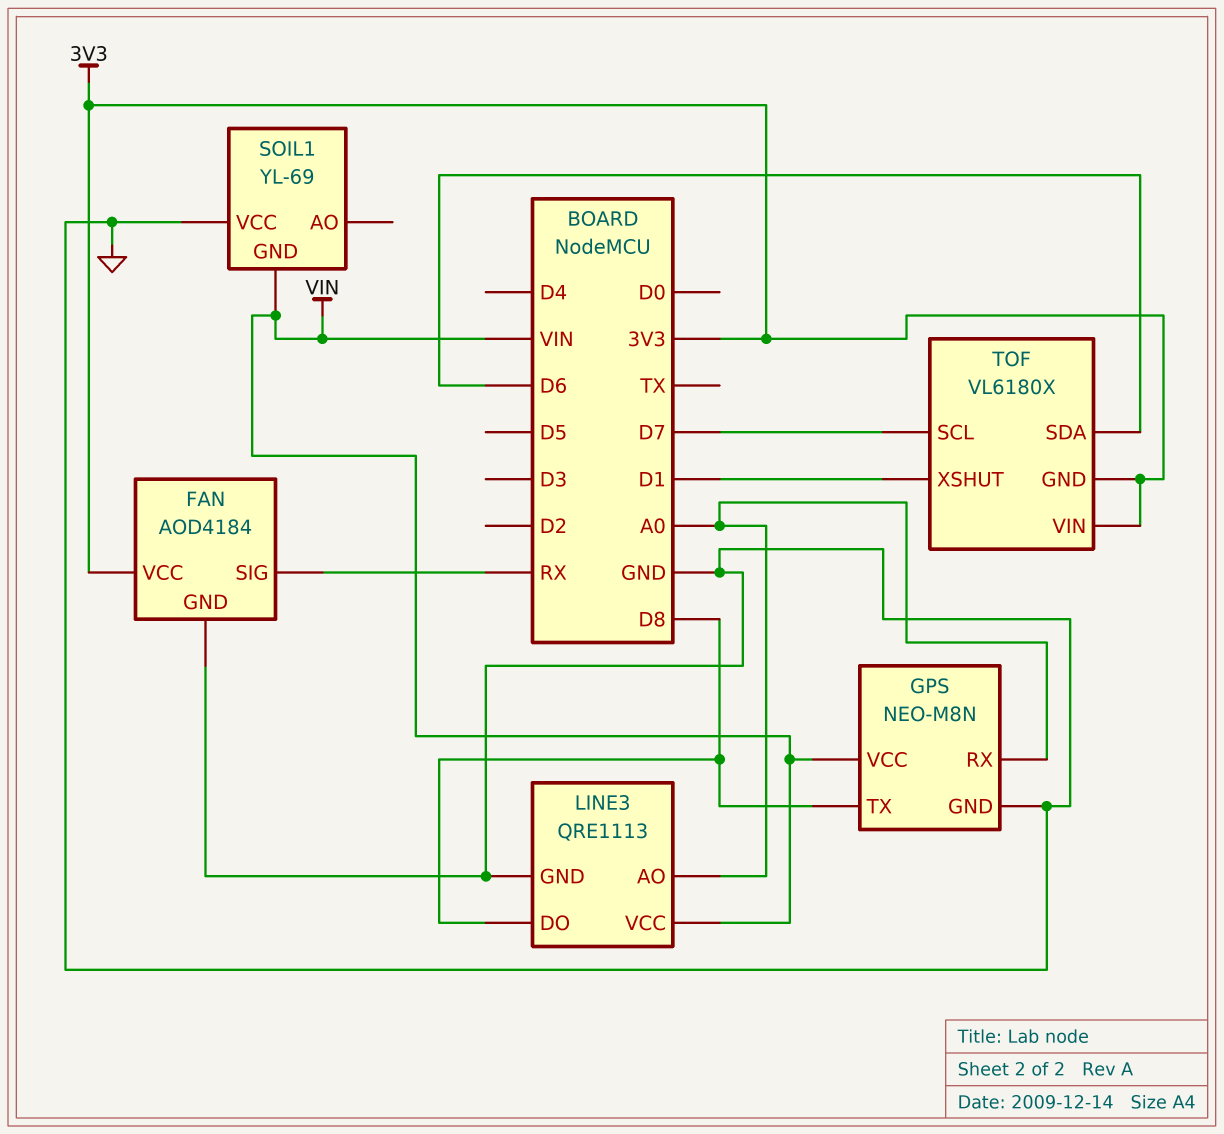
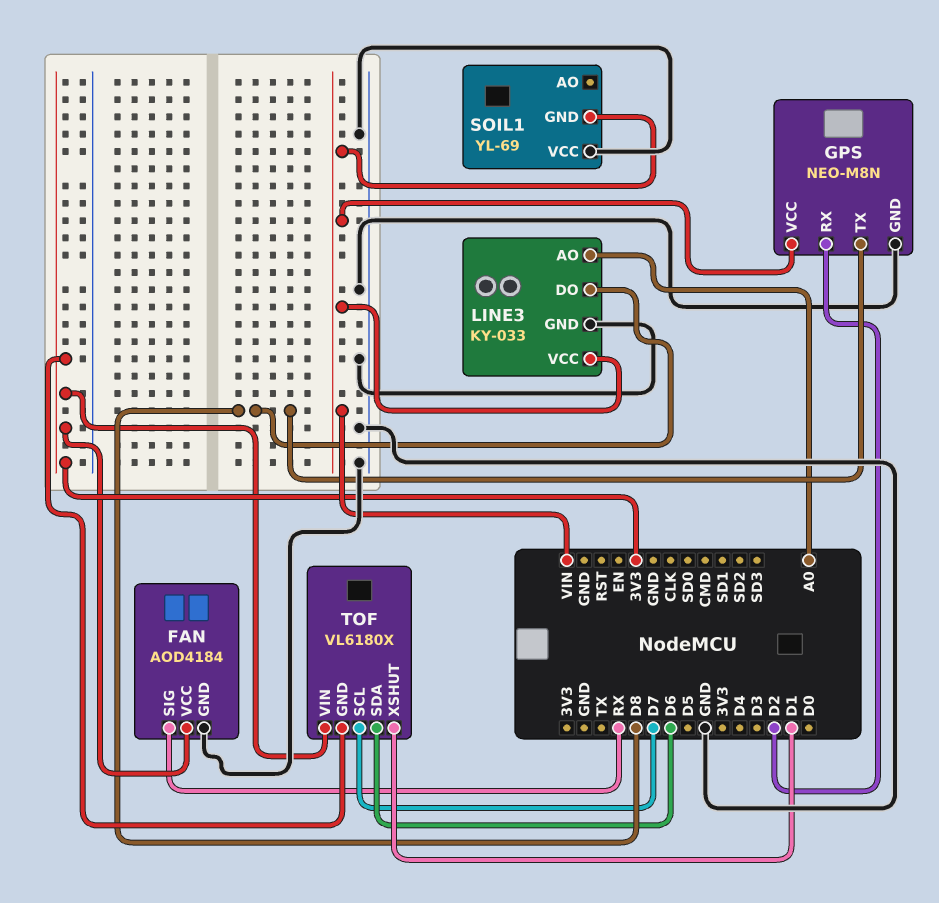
GPS pin RX: A0 -> D2
LINE3: QRE1113 -> KY-033

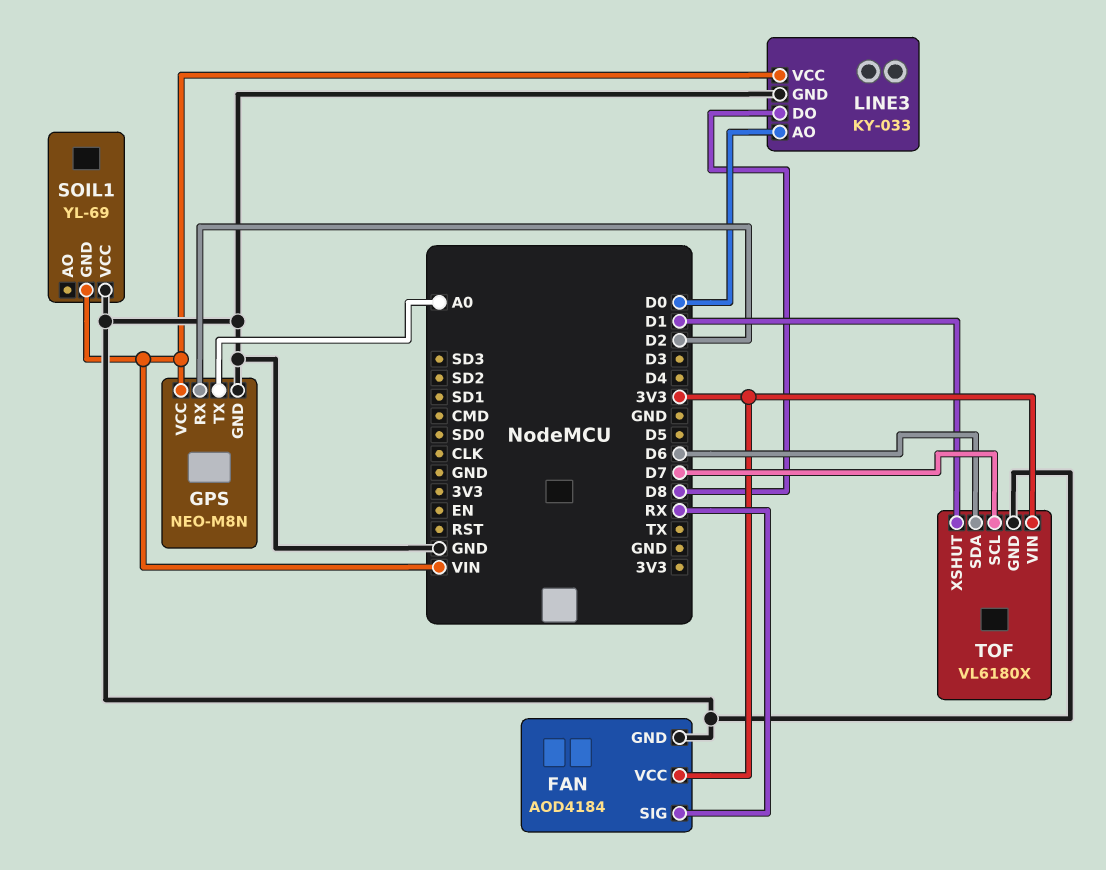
GPS pin TX: D8 -> A0
LINE3 pin AO: A0 -> D0
TOF pin GND: 3V3 -> GND

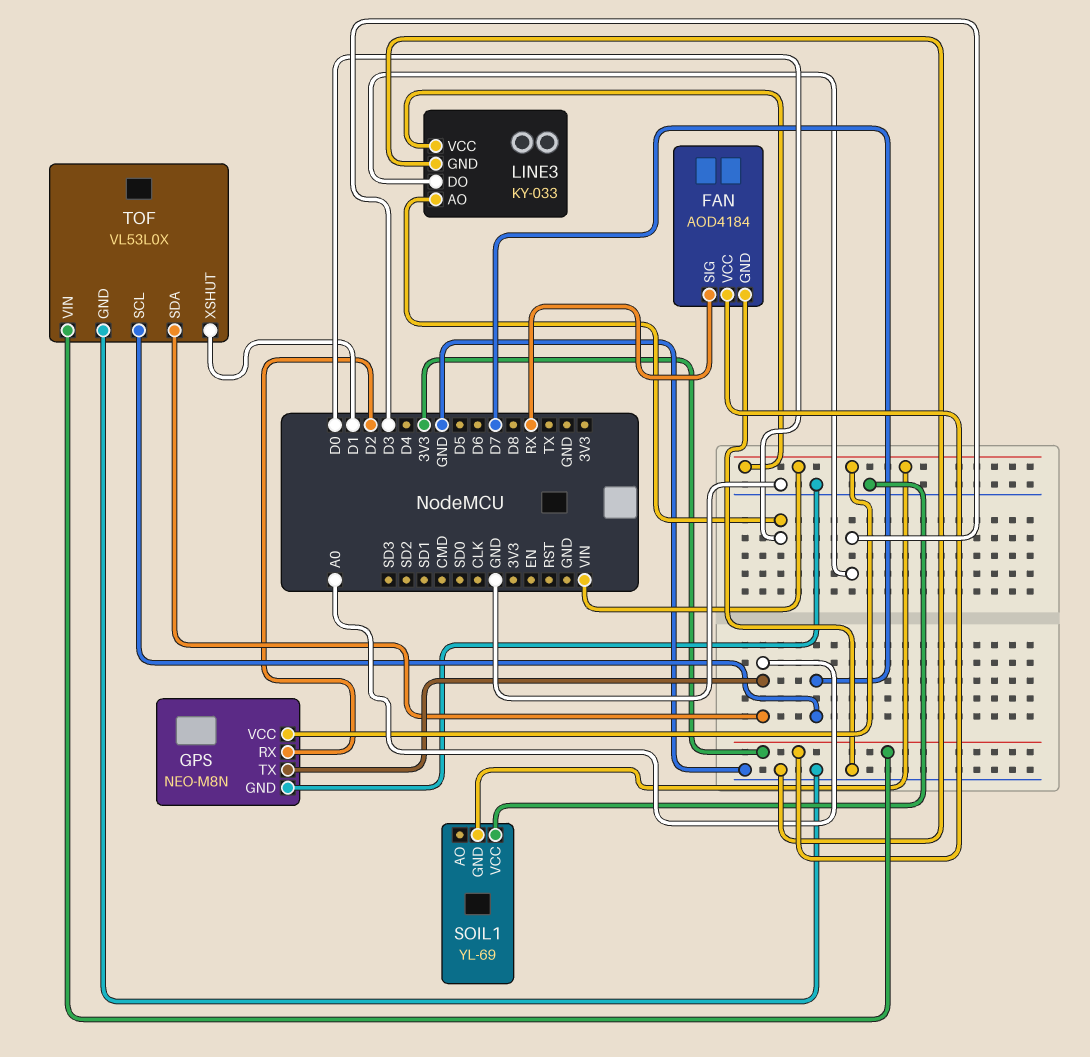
LINE3 pin DO: D8 -> D3
TOF: VL6180X -> VL53L0X
TOF pin SDA: D6 -> A0

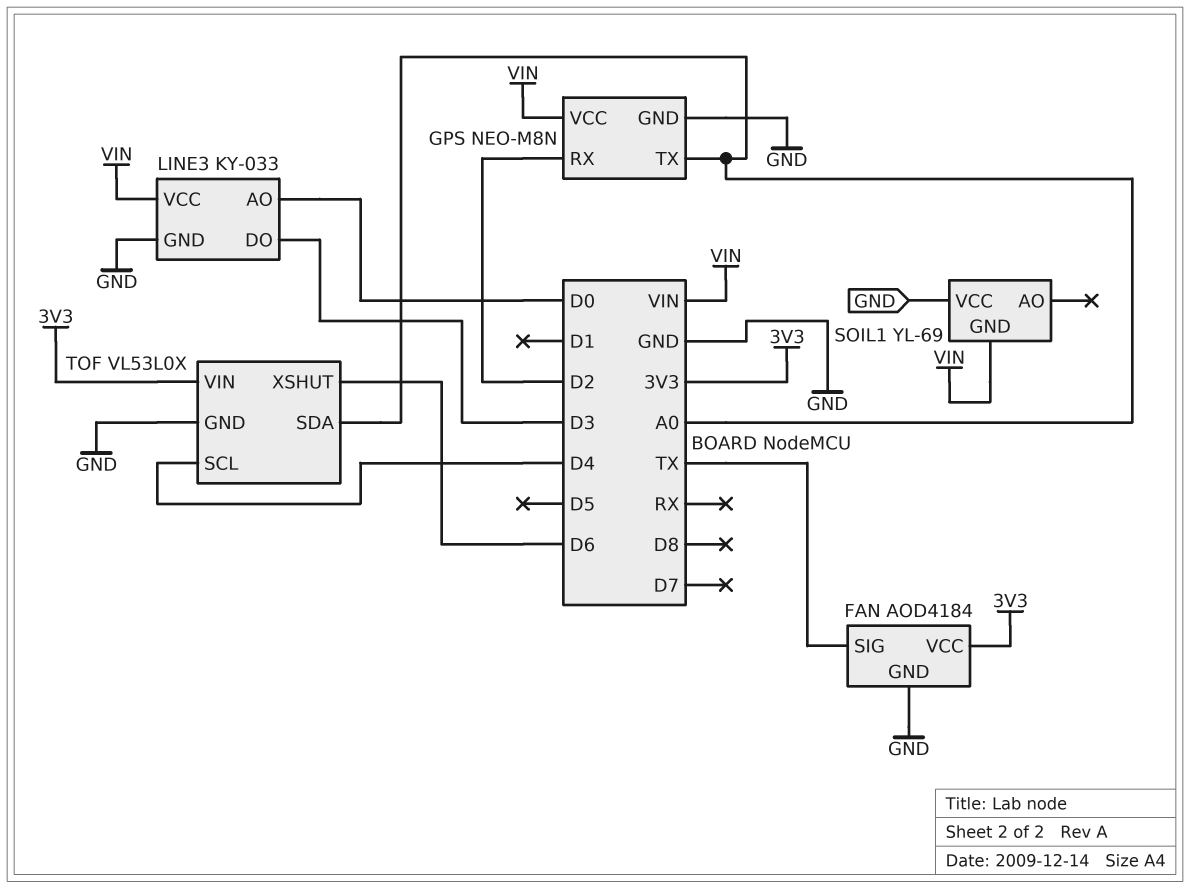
FAN pin SIG: RX -> TX
TOF pin SCL: D7 -> D4
TOF pin XSHUT: D1 -> D6

